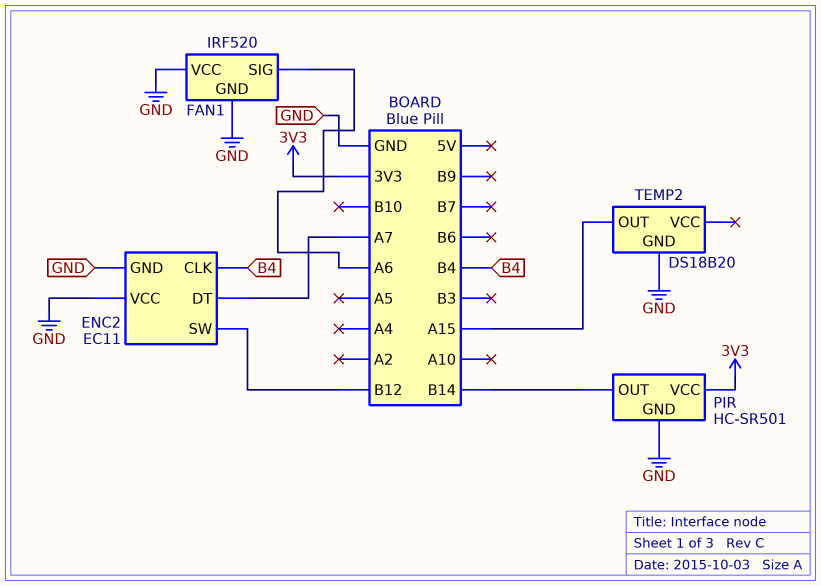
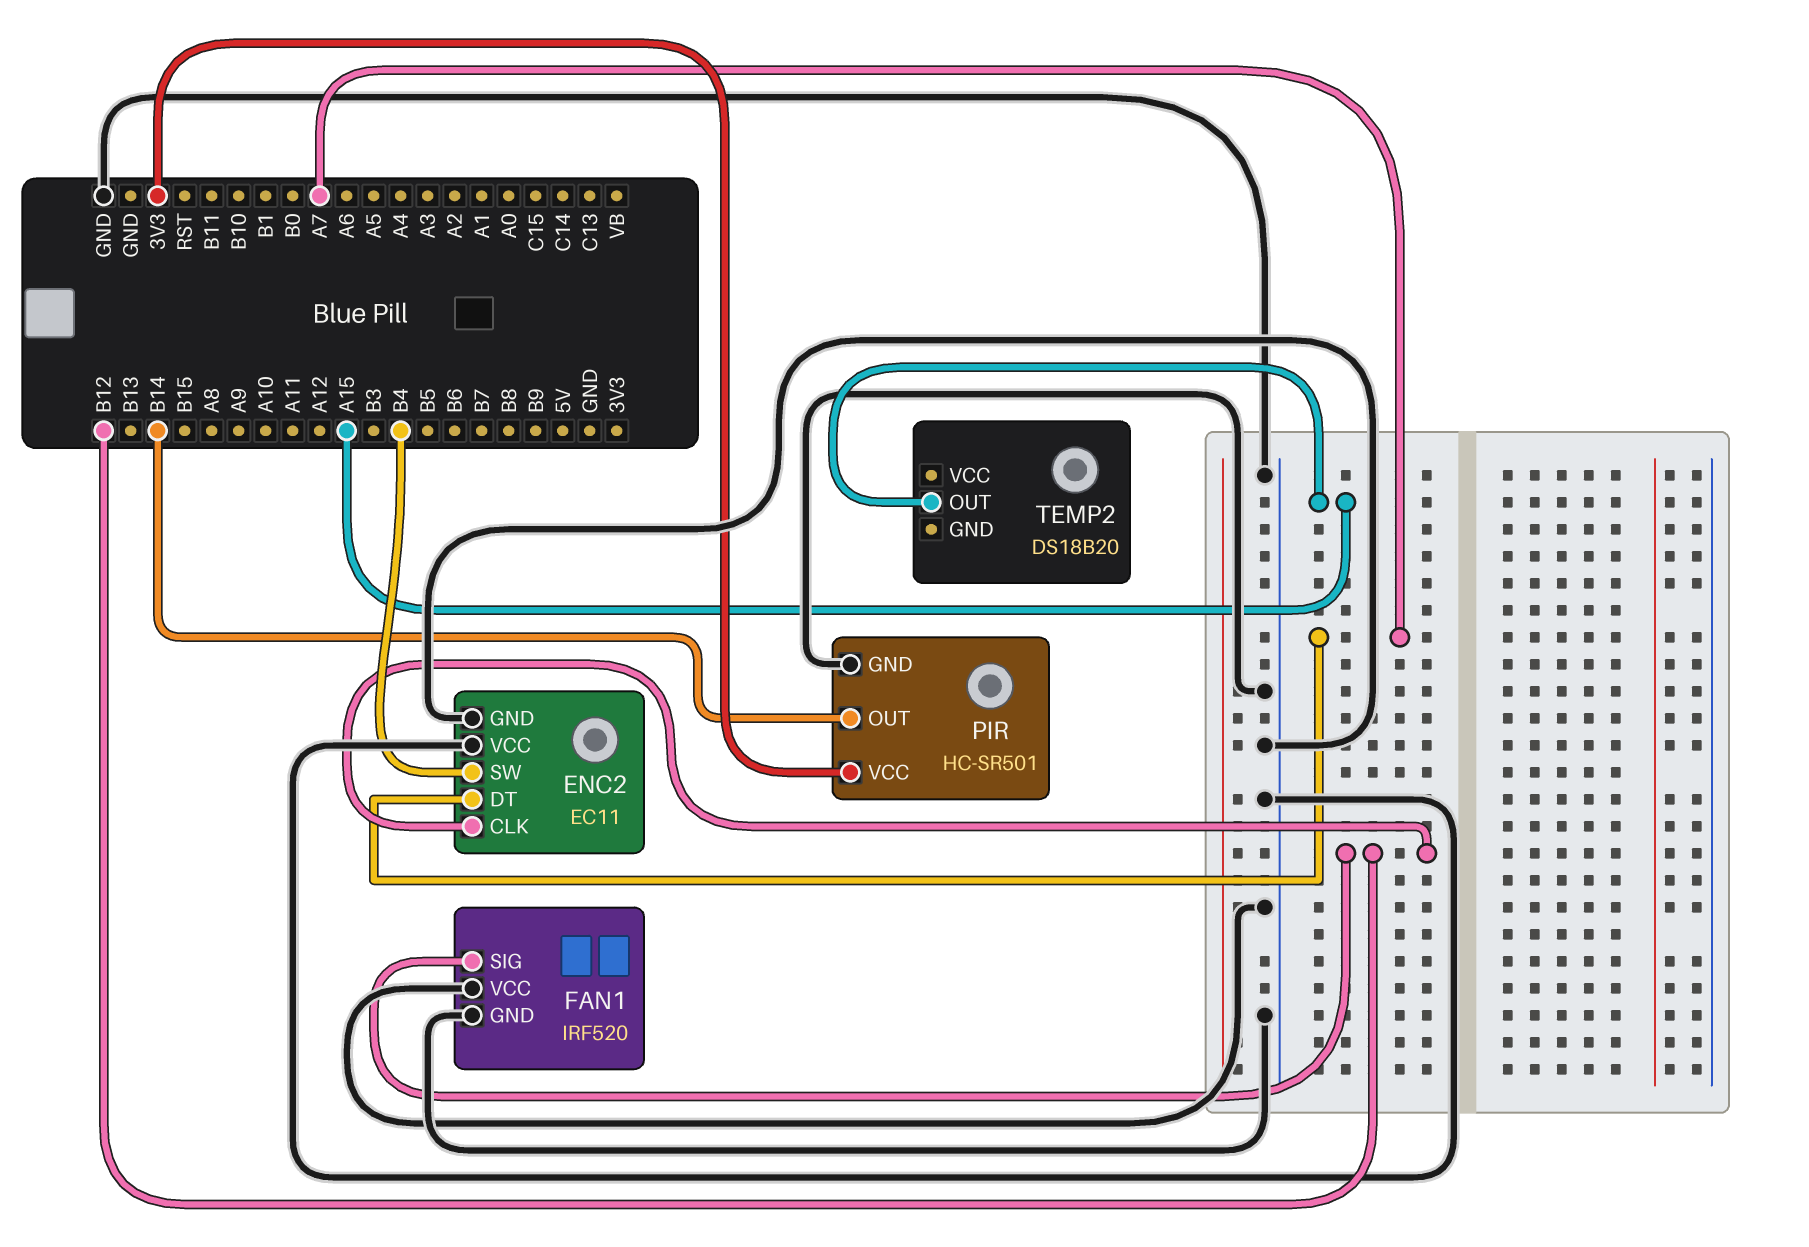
ENC2 pin CLK: B4 -> B12
ENC2 pin SW: B12 -> B4
FAN1 pin SIG: A6 -> B12
TEMP2 pin GND: GND -> none

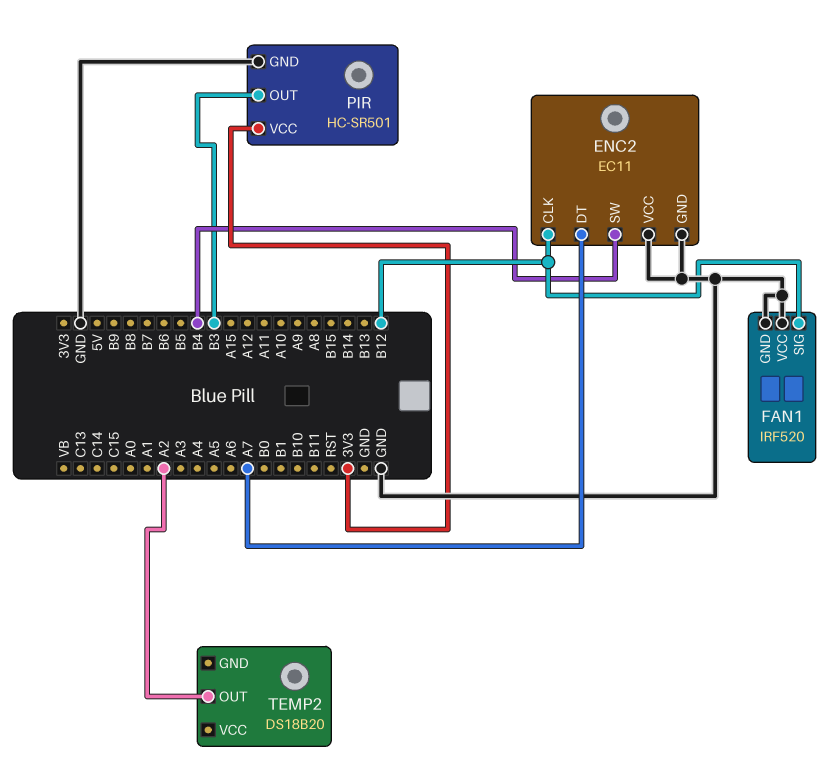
PIR pin OUT: B14 -> B3
TEMP2 pin OUT: A15 -> A2

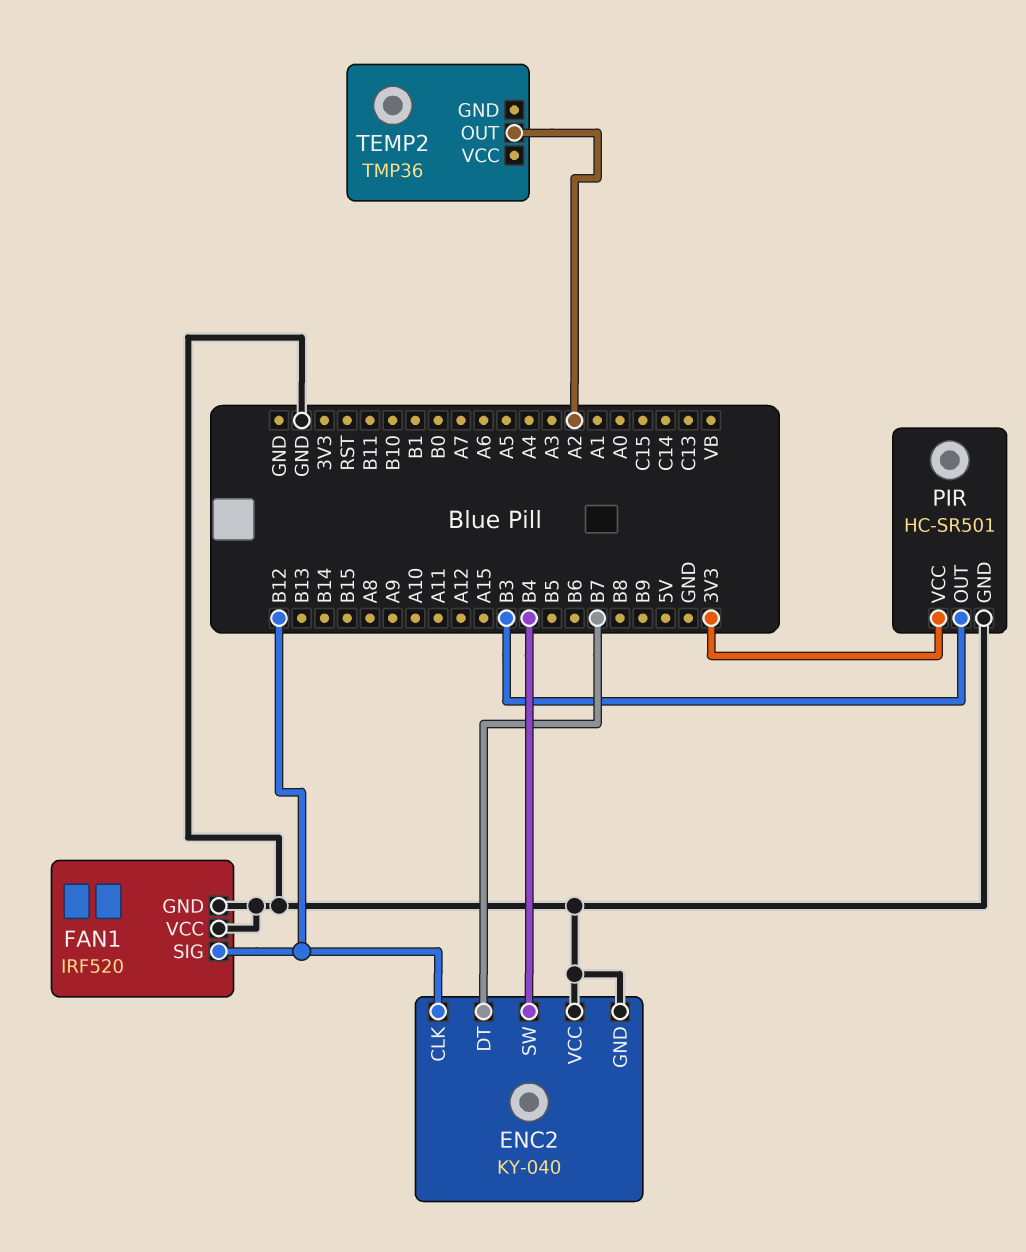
ENC2: EC11 -> KY-040
ENC2 pin DT: A7 -> B7
TEMP2: DS18B20 -> TMP36

